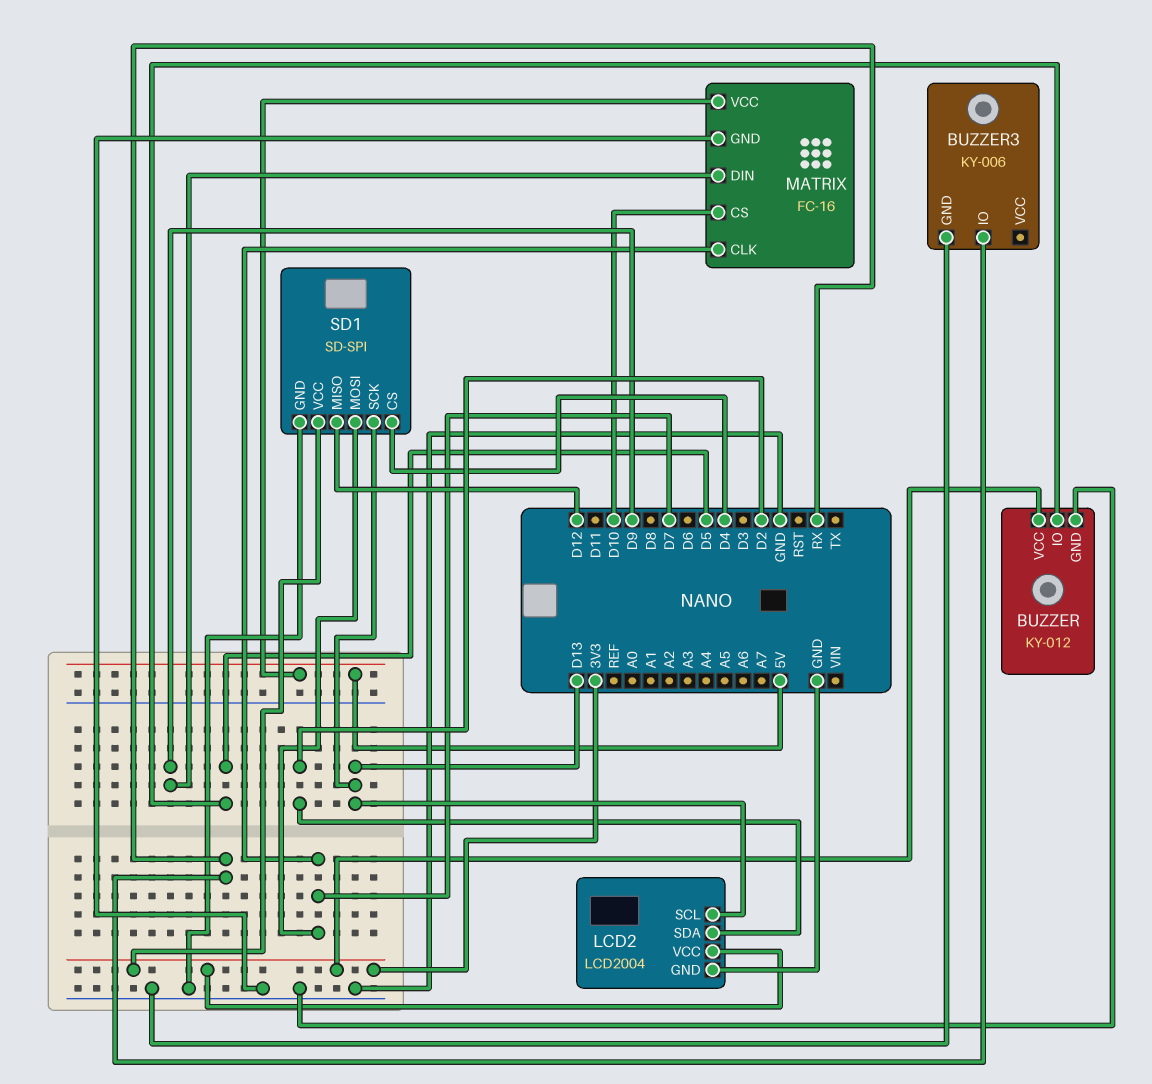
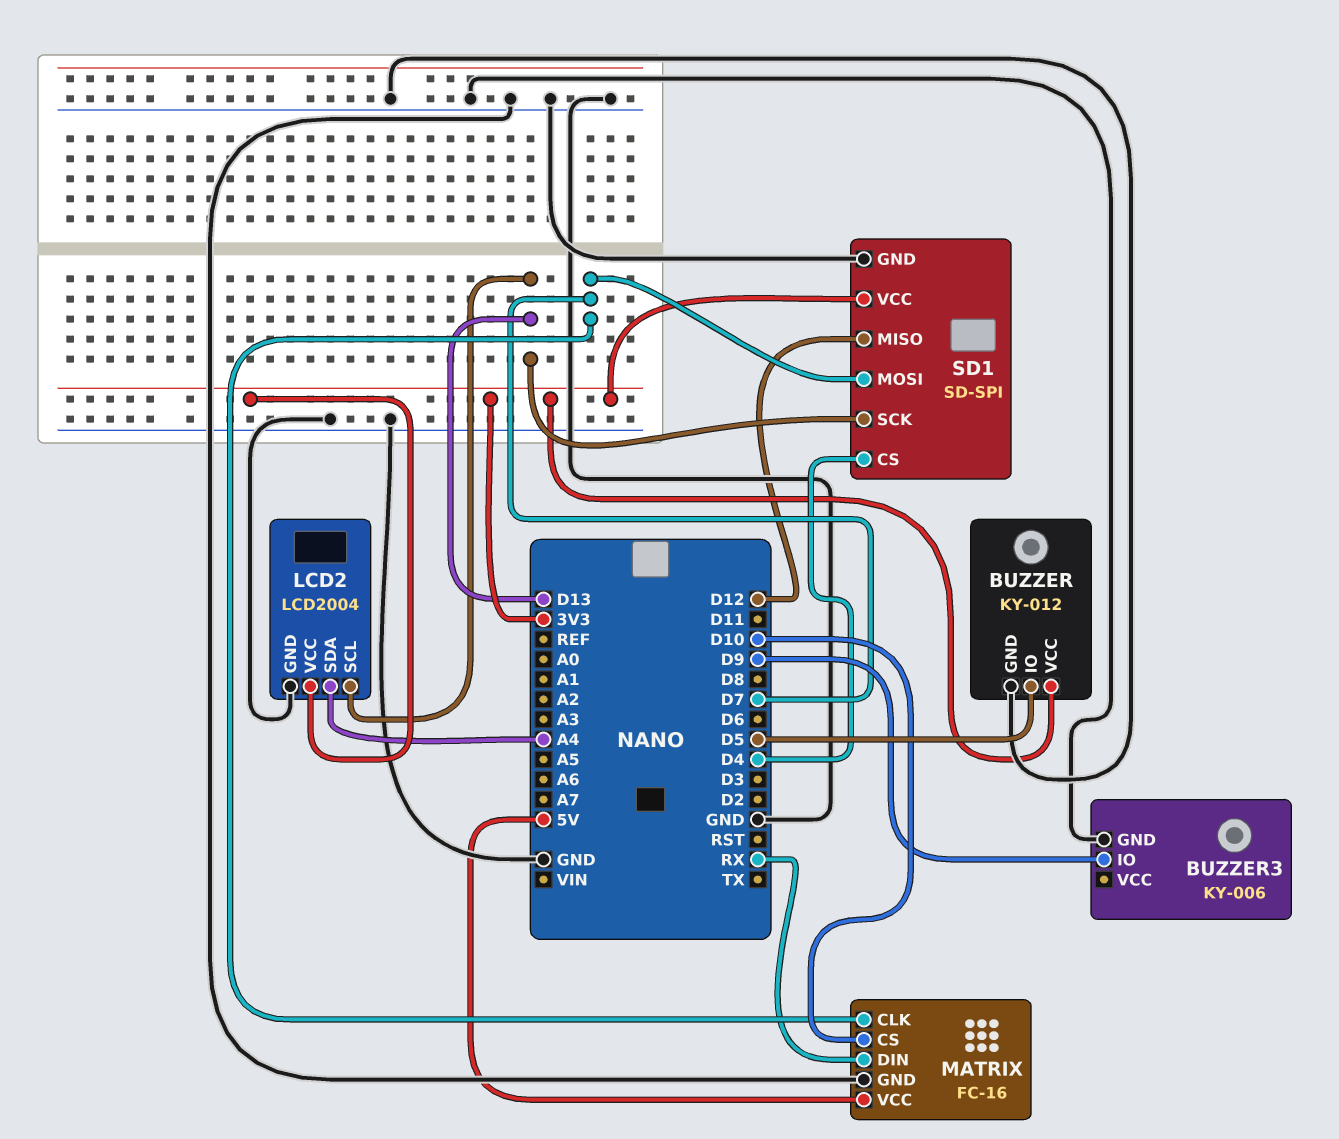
BUZZER3 pin IO: RX -> D9
LCD2 pin SDA: D2 -> A4
MATRIX pin DIN: D9 -> RX

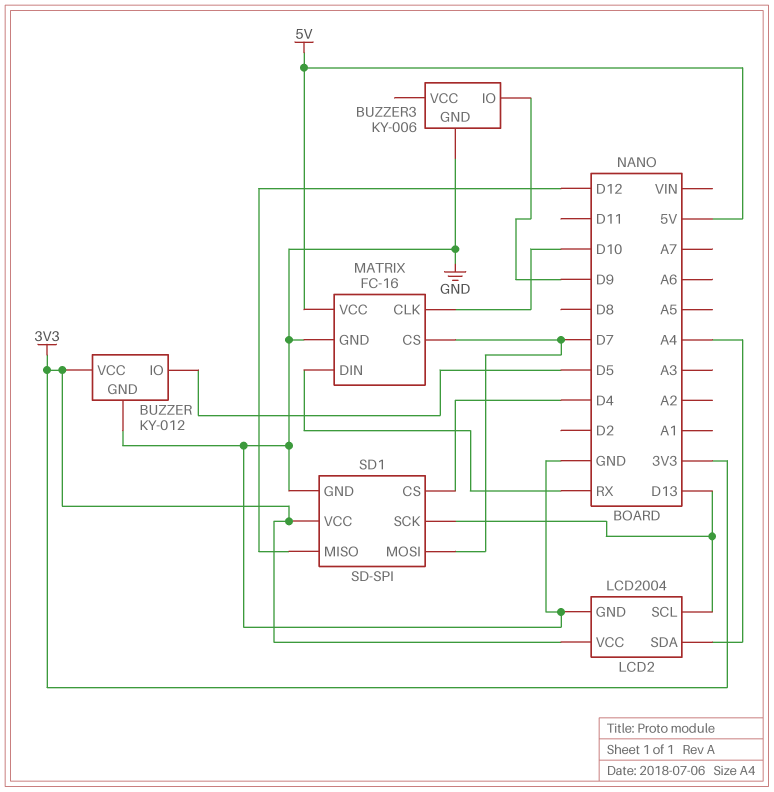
MATRIX pin CLK: D7 -> D10
MATRIX pin CS: D10 -> D7

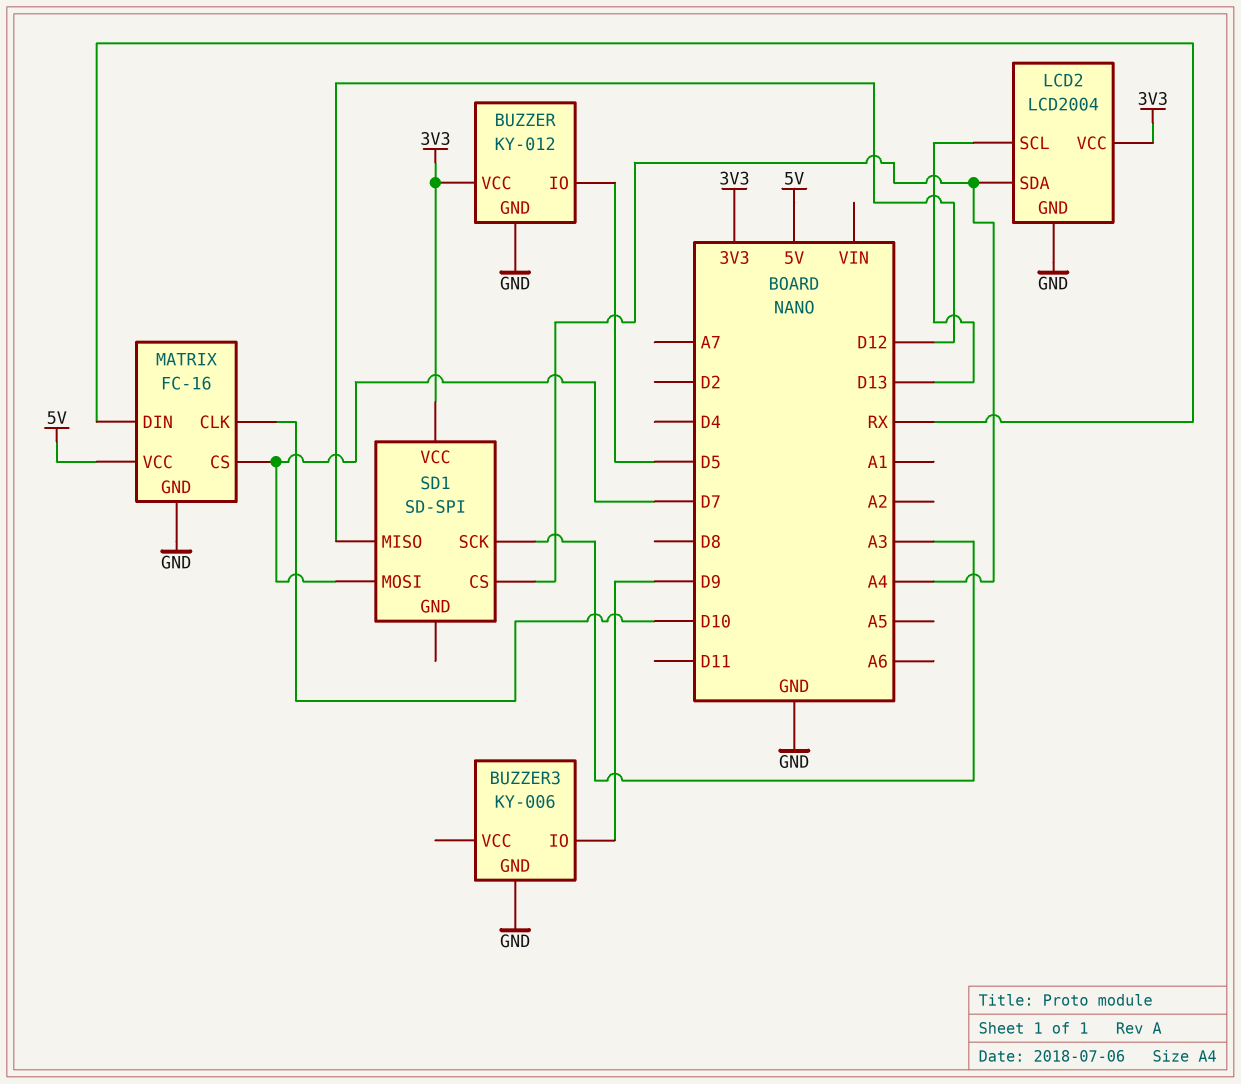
SD1 pin CS: D4 -> A4
SD1 pin GND: GND -> none
SD1 pin SCK: D13 -> A3

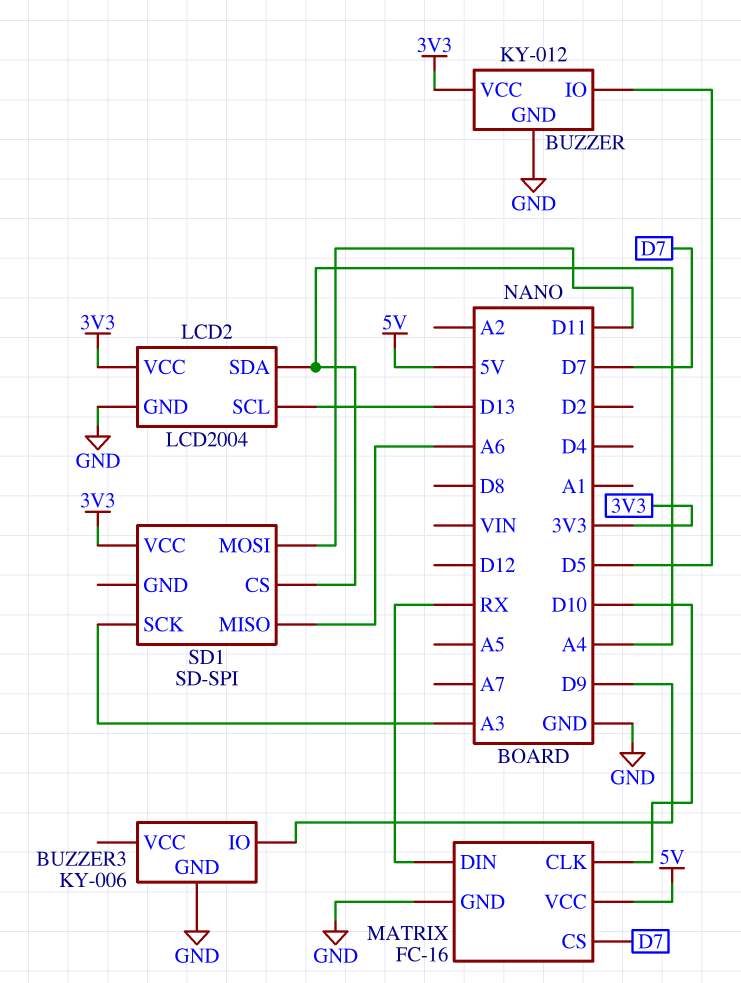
SD1 pin MISO: D12 -> A6
SD1 pin MOSI: D7 -> D11

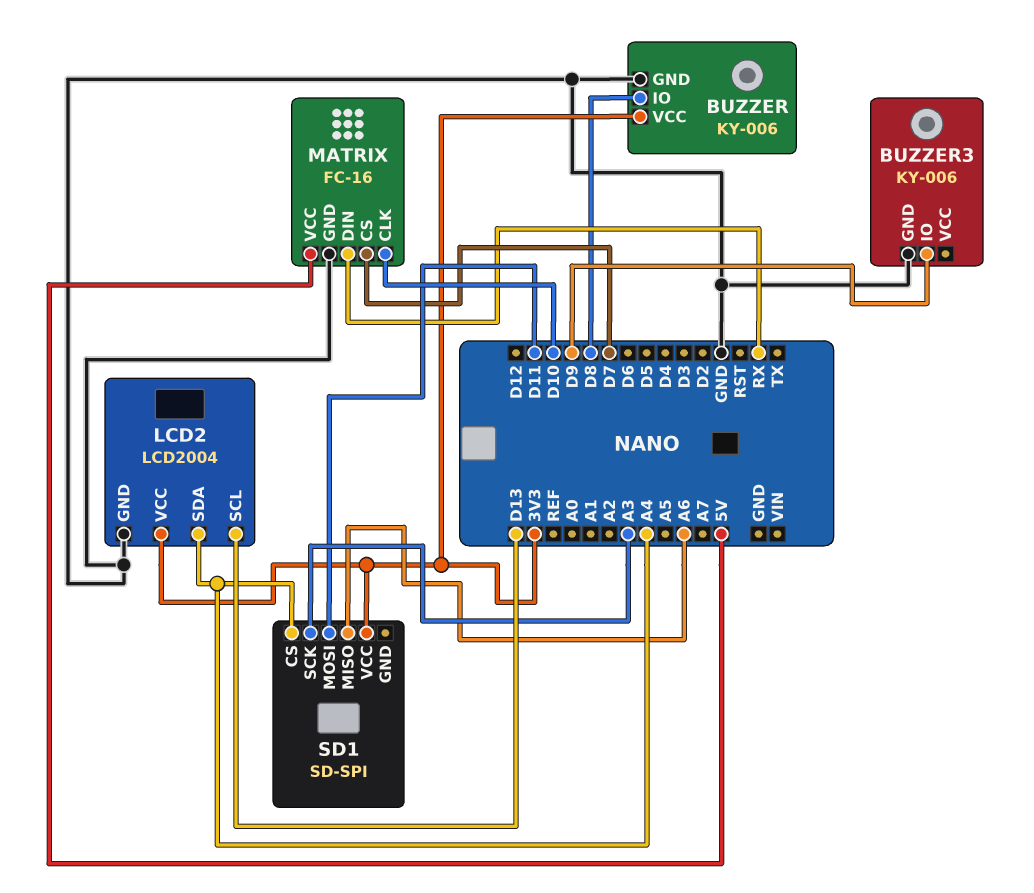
BUZZER: KY-012 -> KY-006
BUZZER pin IO: D5 -> D8

